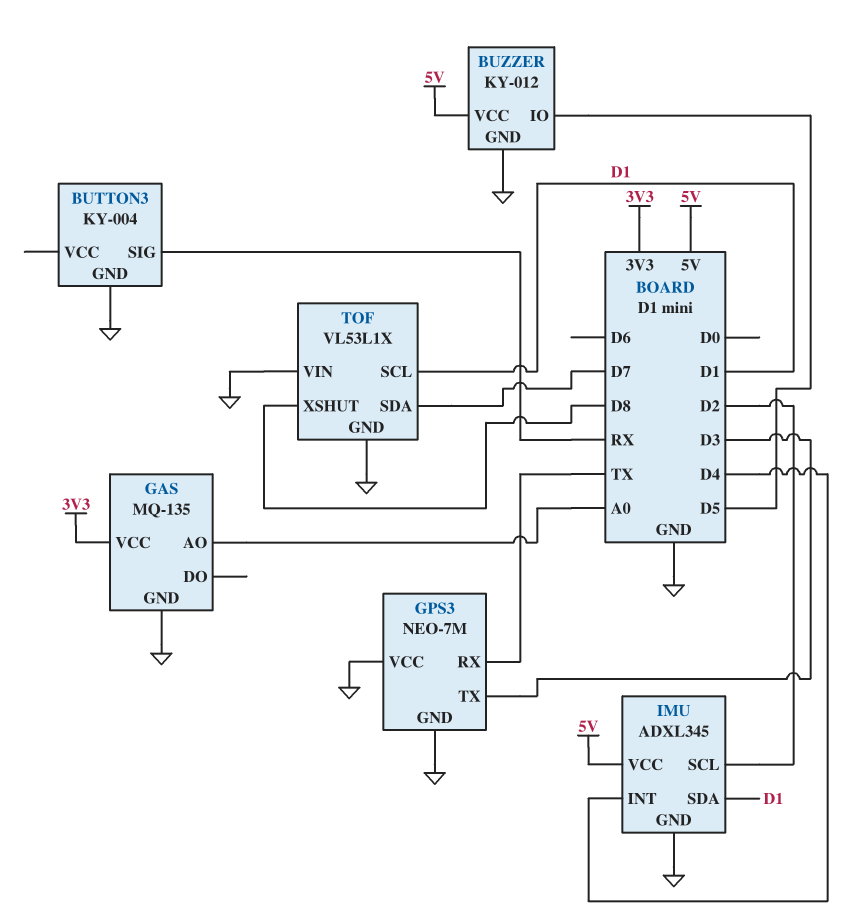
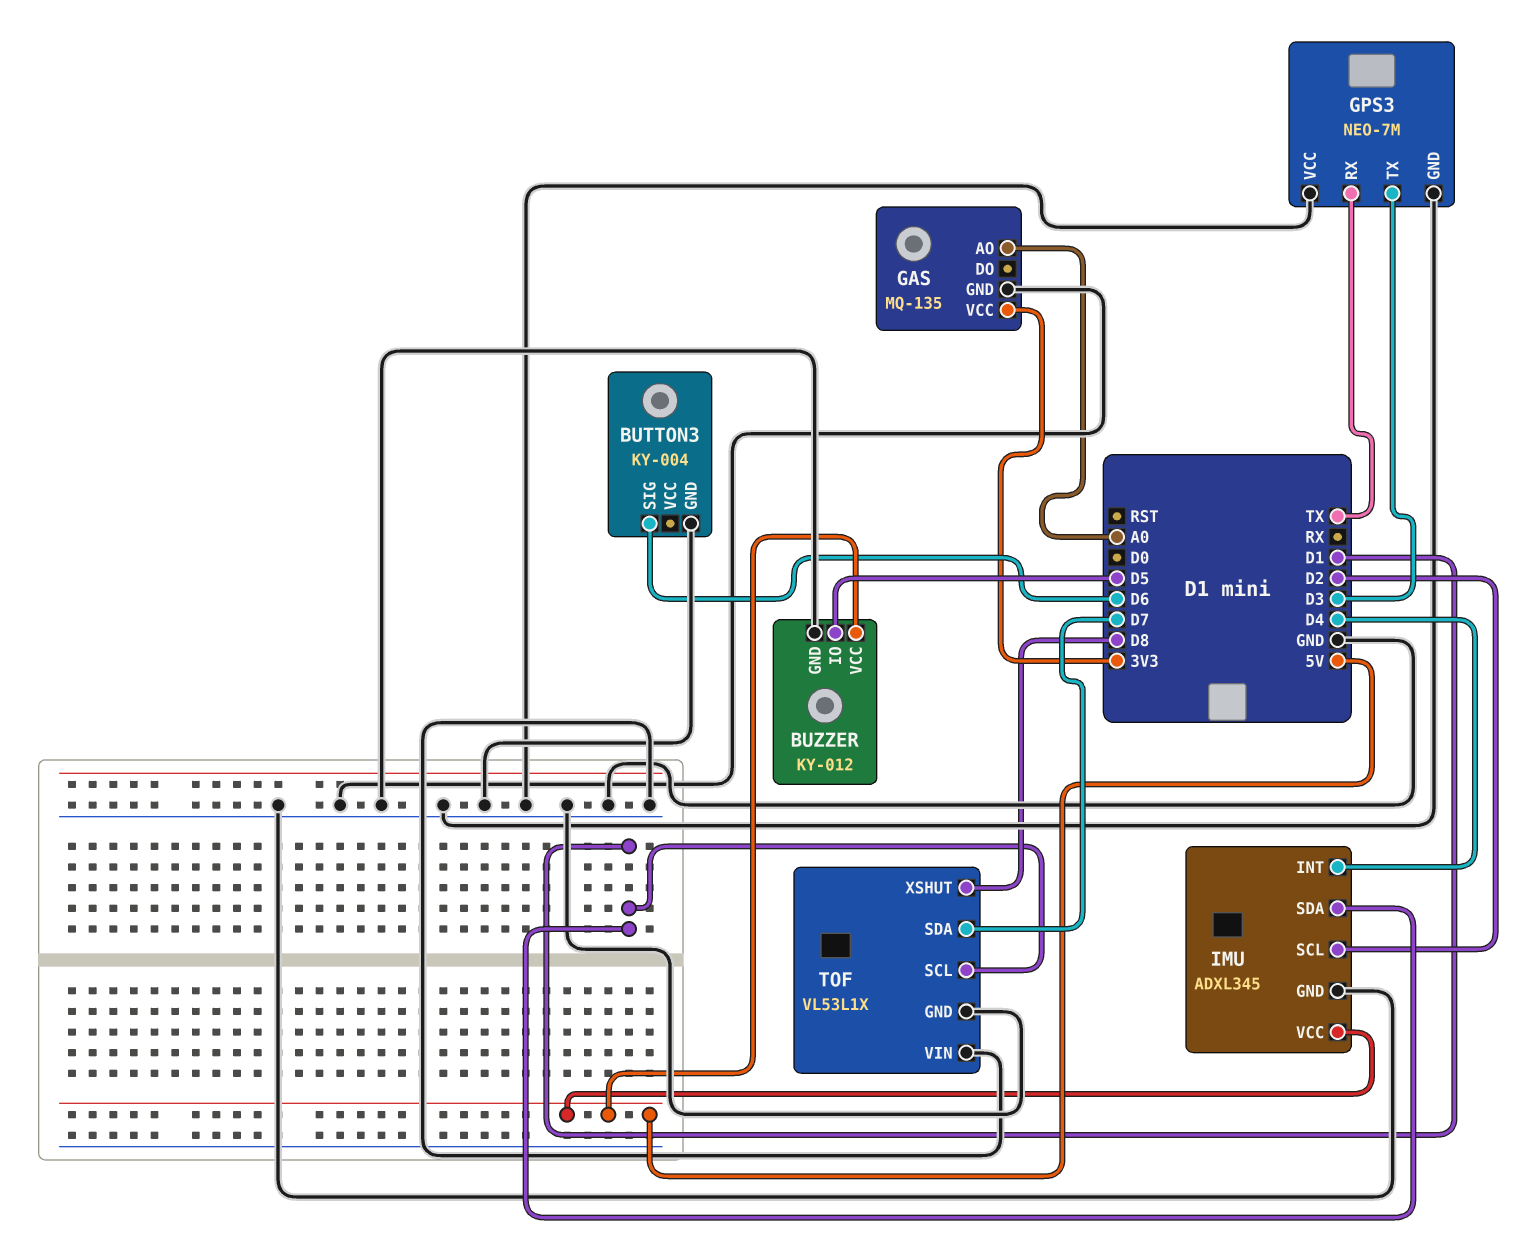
BUTTON3 pin SIG: RX -> D6

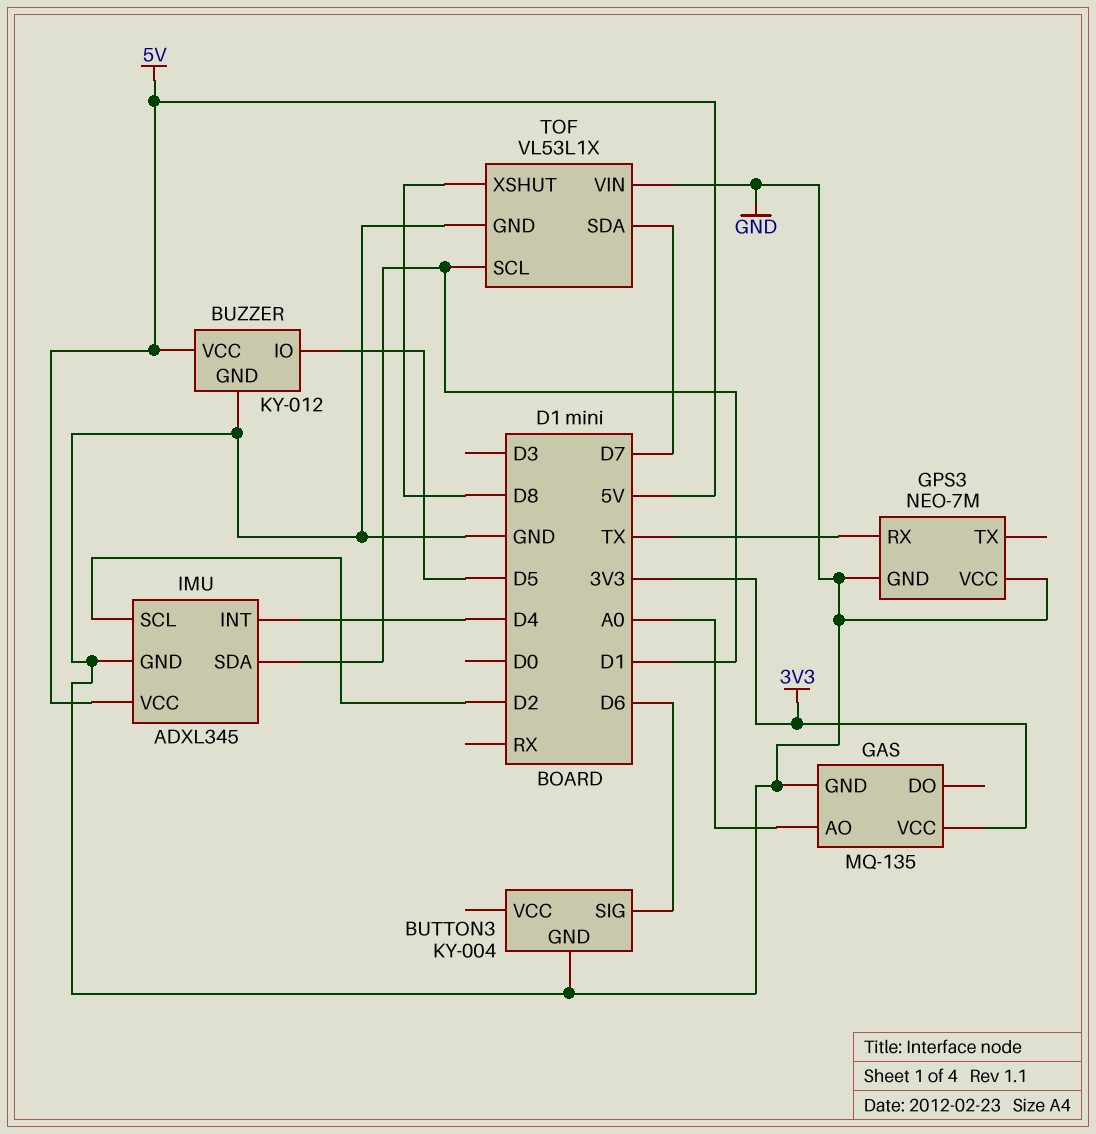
GPS3 pin TX: D3 -> none

